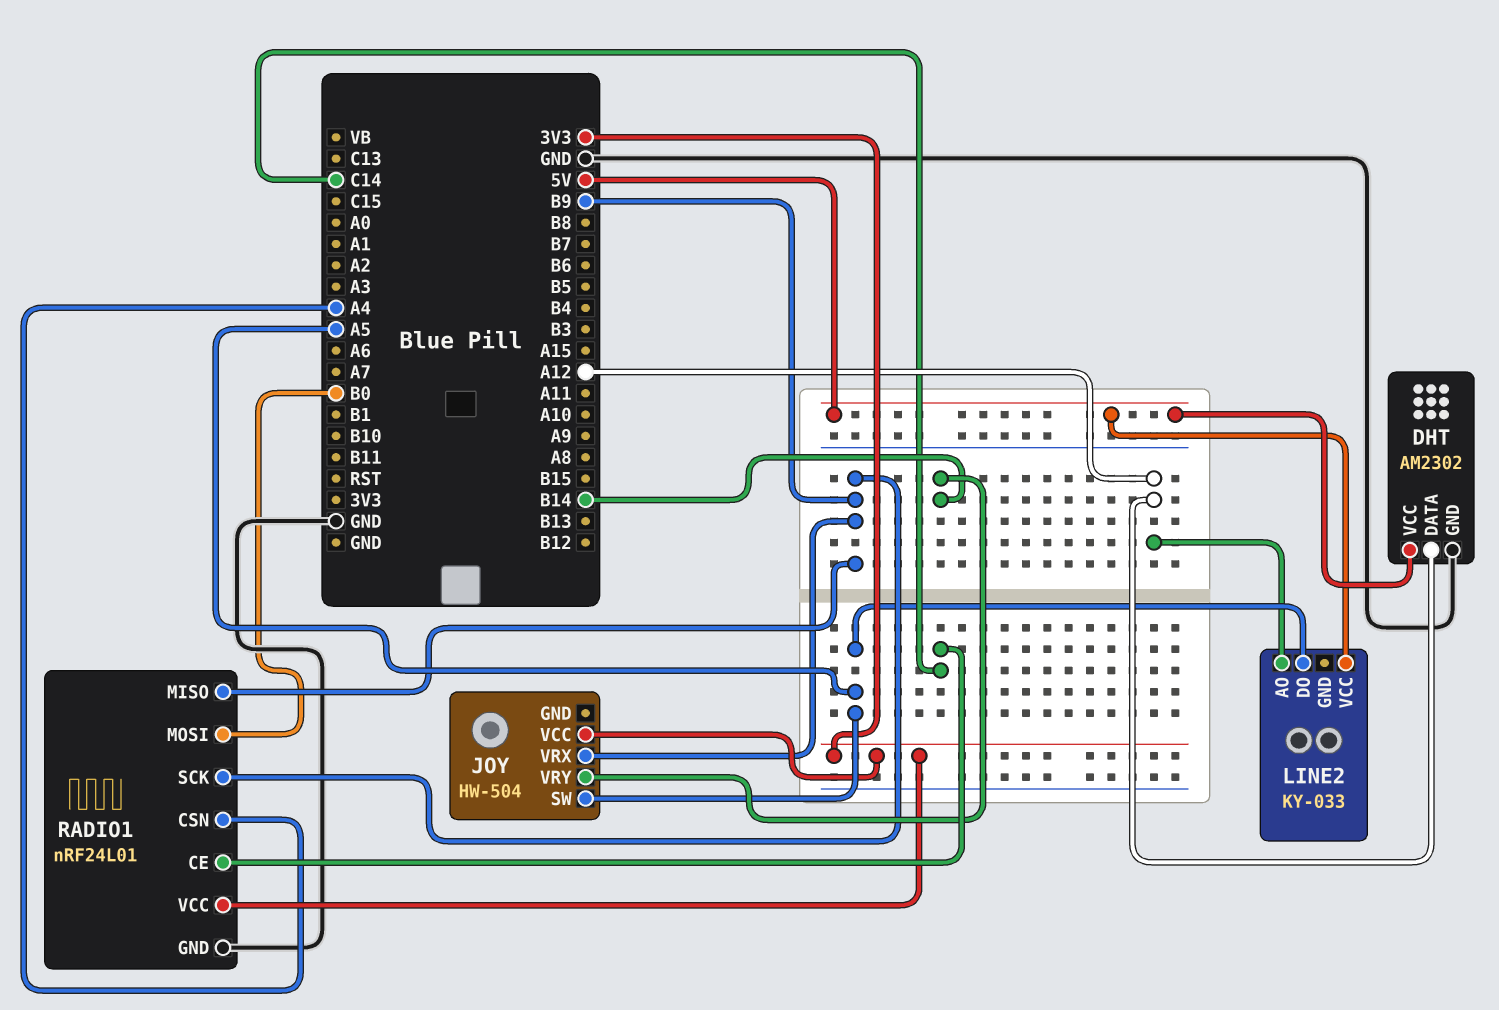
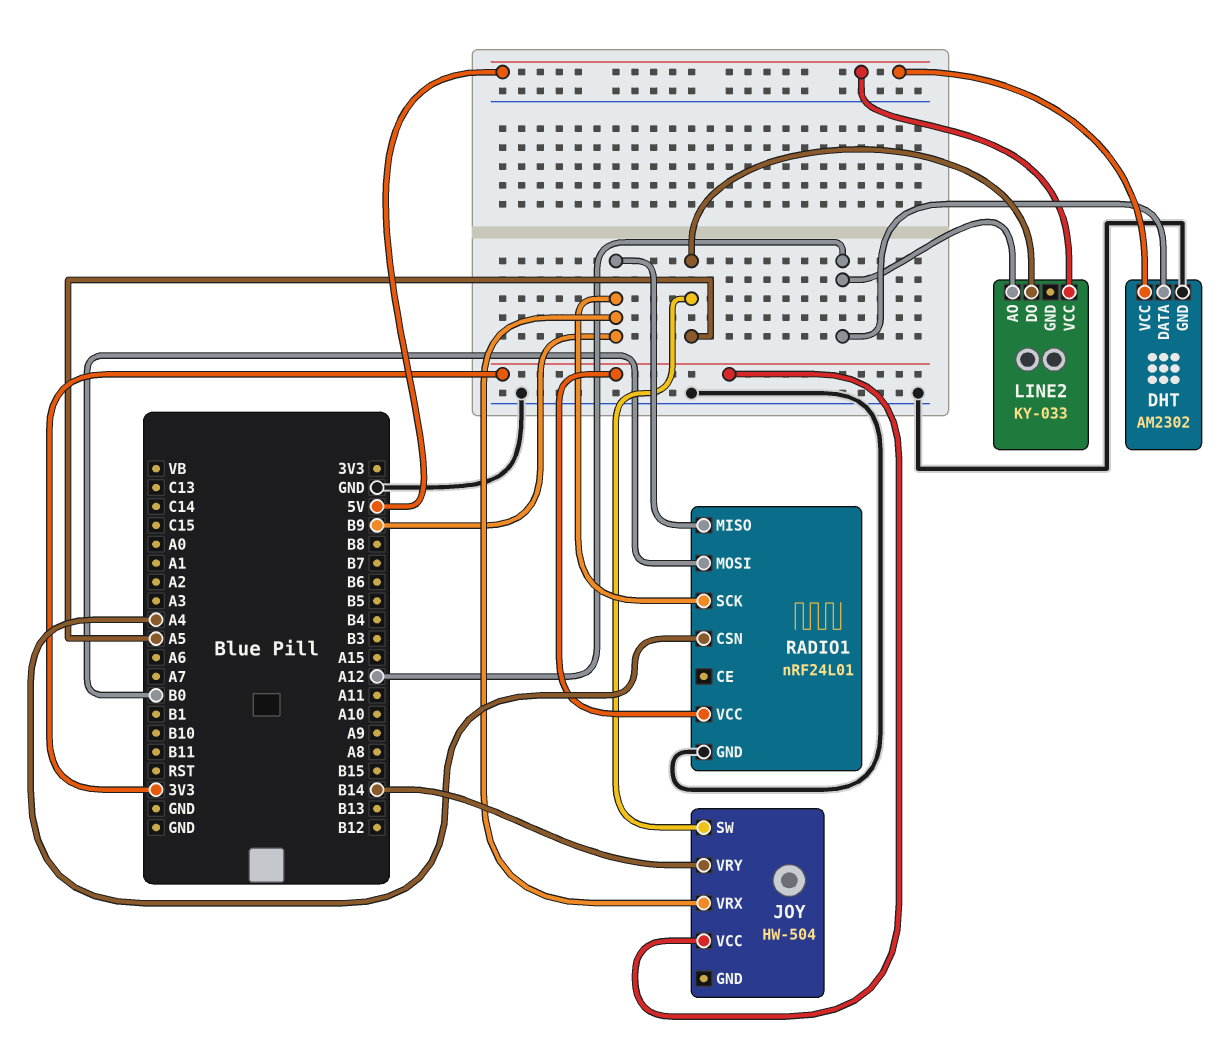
RADIO1 pin CE: C14 -> none

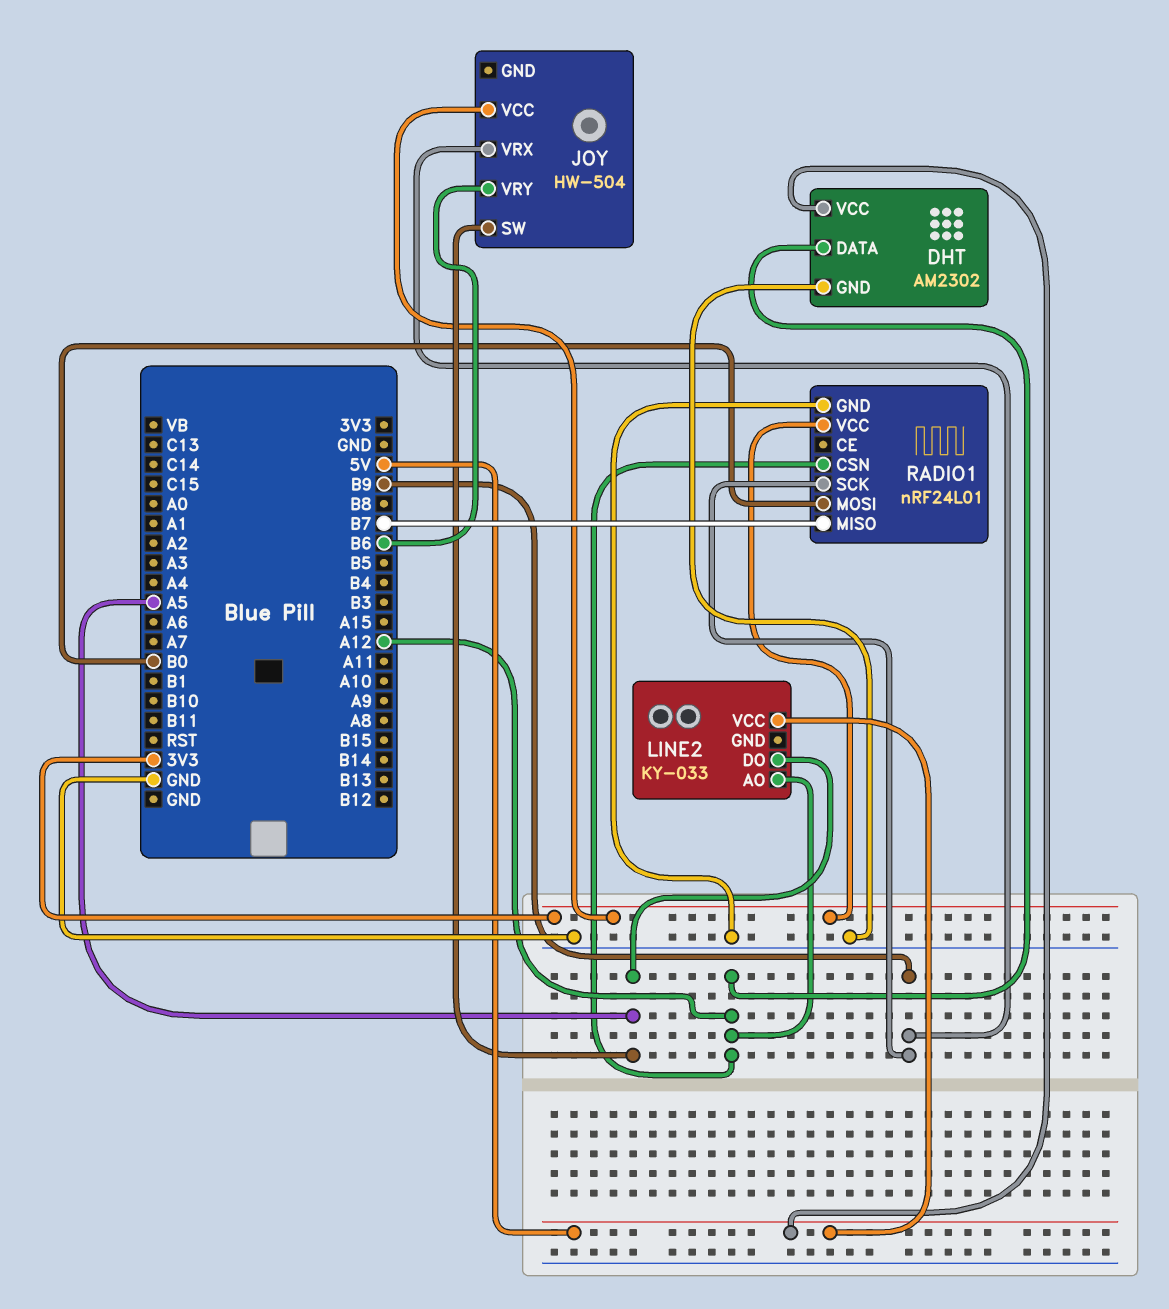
JOY pin VRY: B14 -> B6
RADIO1 pin CSN: A4 -> A12
RADIO1 pin MISO: B9 -> B7

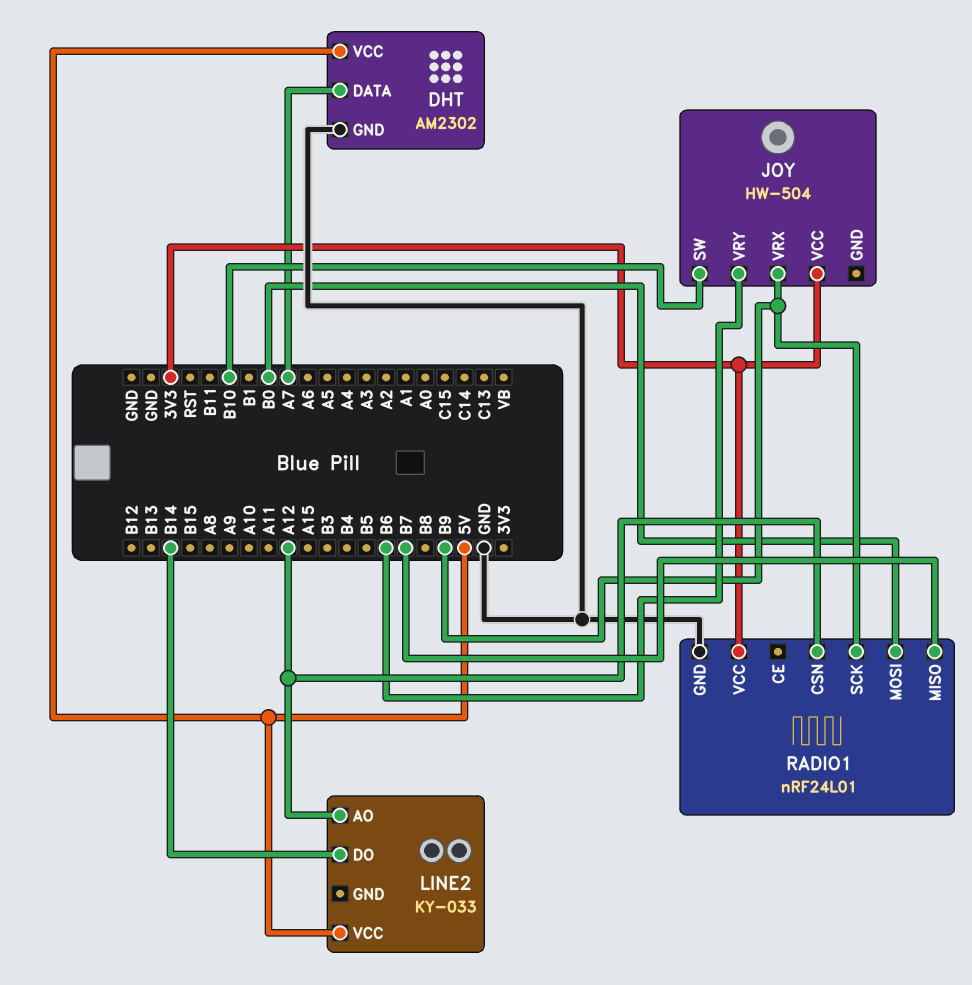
DHT pin DATA: A12 -> A7
JOY pin SW: A5 -> B10
LINE2 pin DO: A5 -> B14

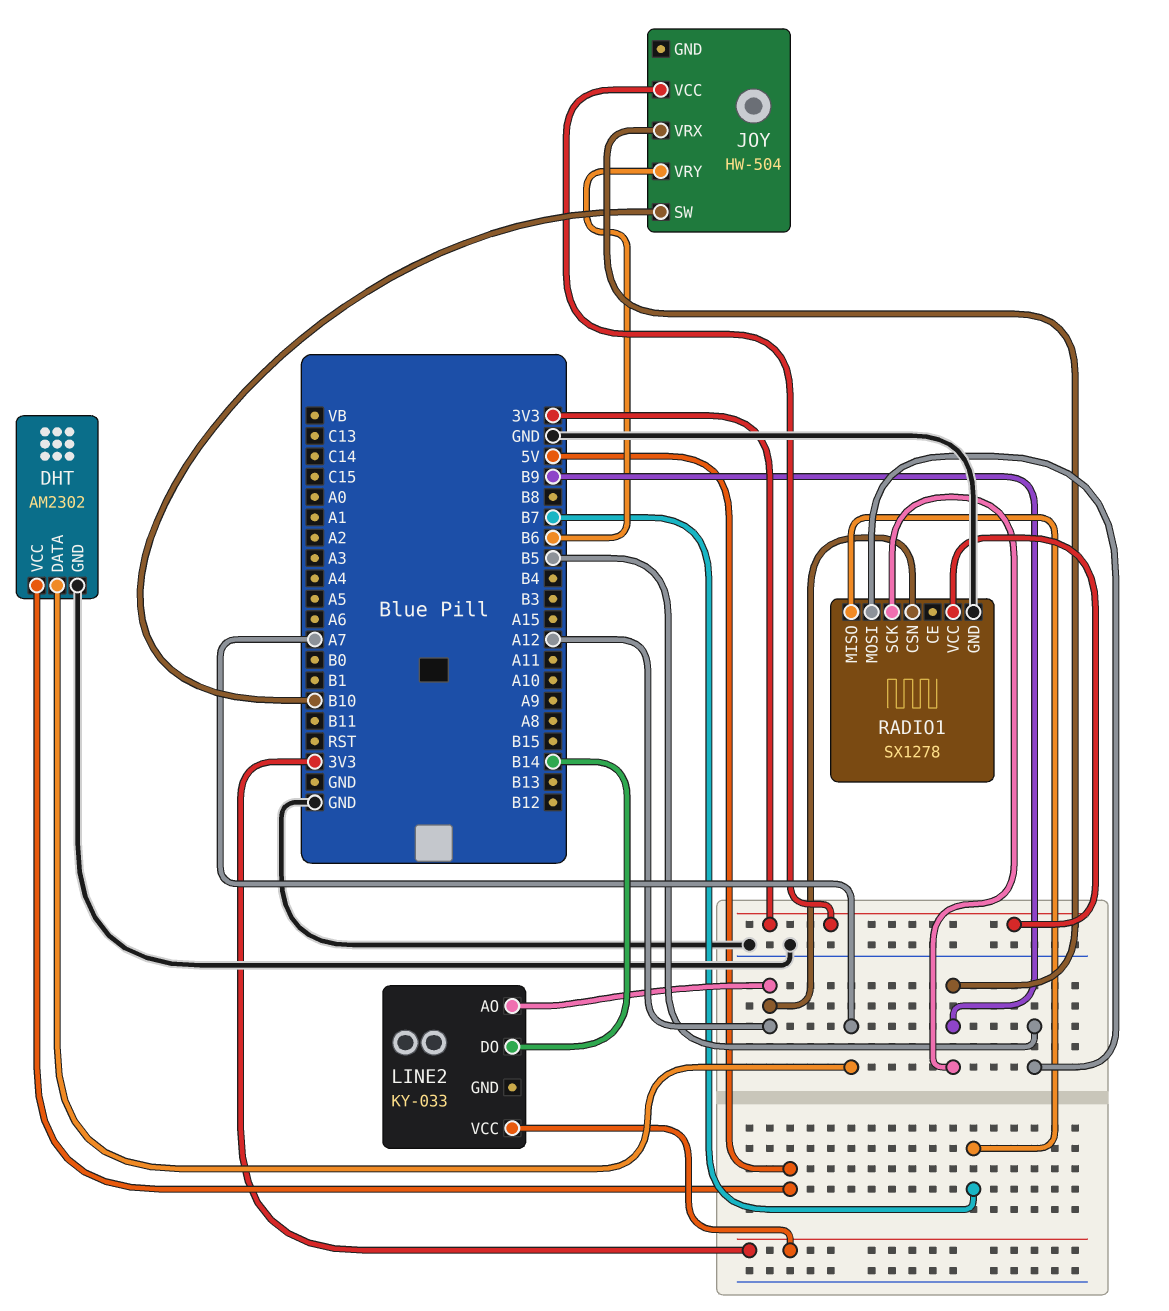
LINE2 pin VCC: 5V -> 3V3
RADIO1: nRF24L01 -> SX1278
RADIO1 pin MOSI: B0 -> B5

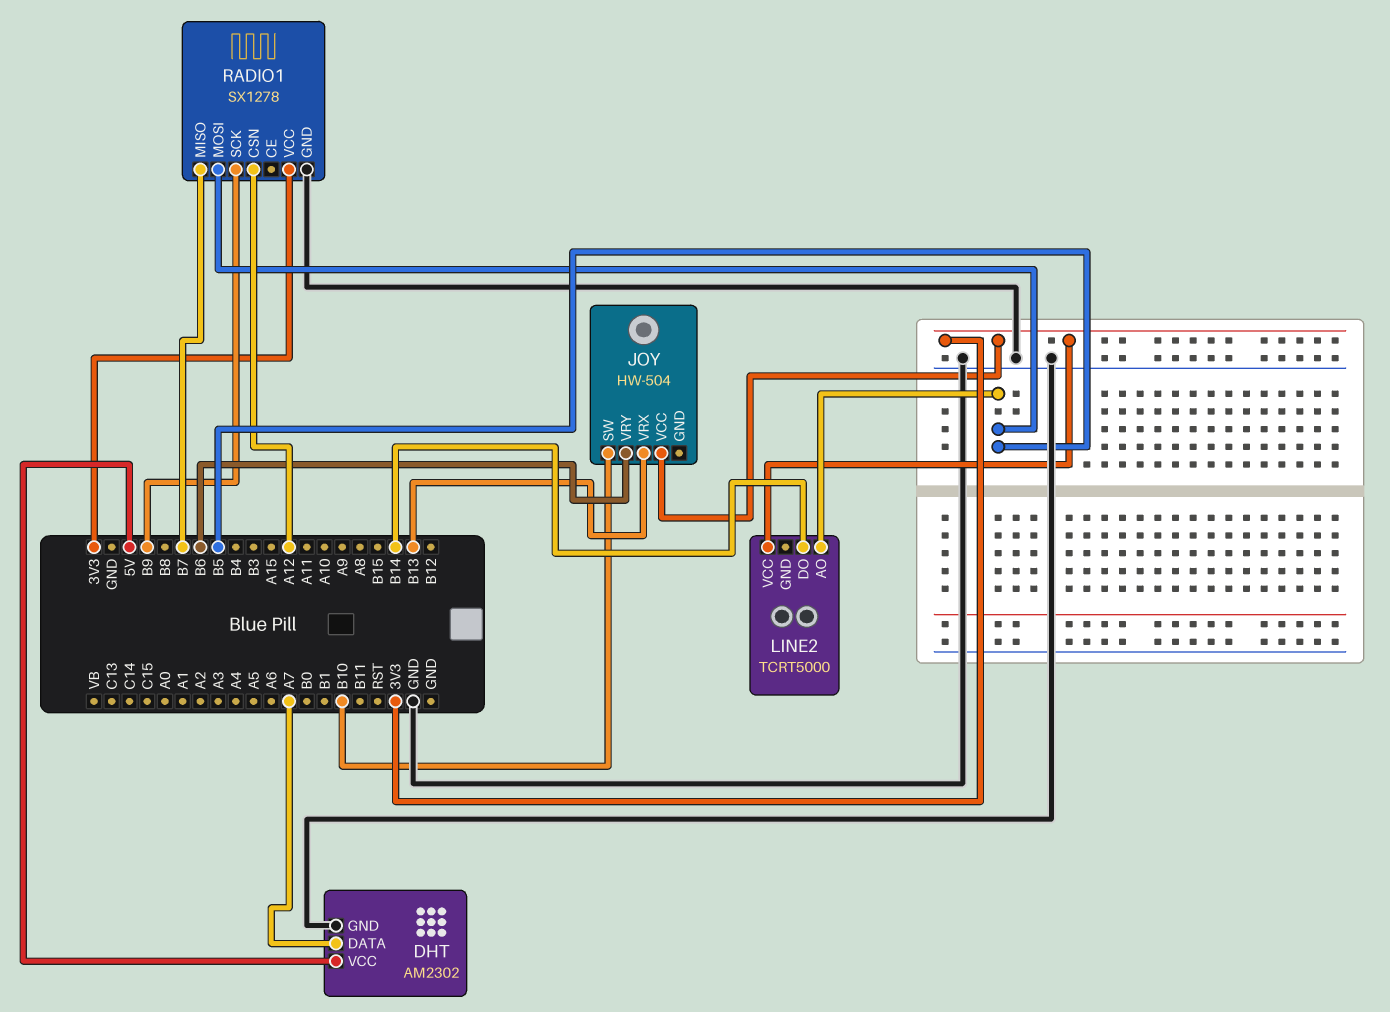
JOY pin VRX: B9 -> B13
LINE2: KY-033 -> TCRT5000
LINE2 pin AO: A12 -> B5

